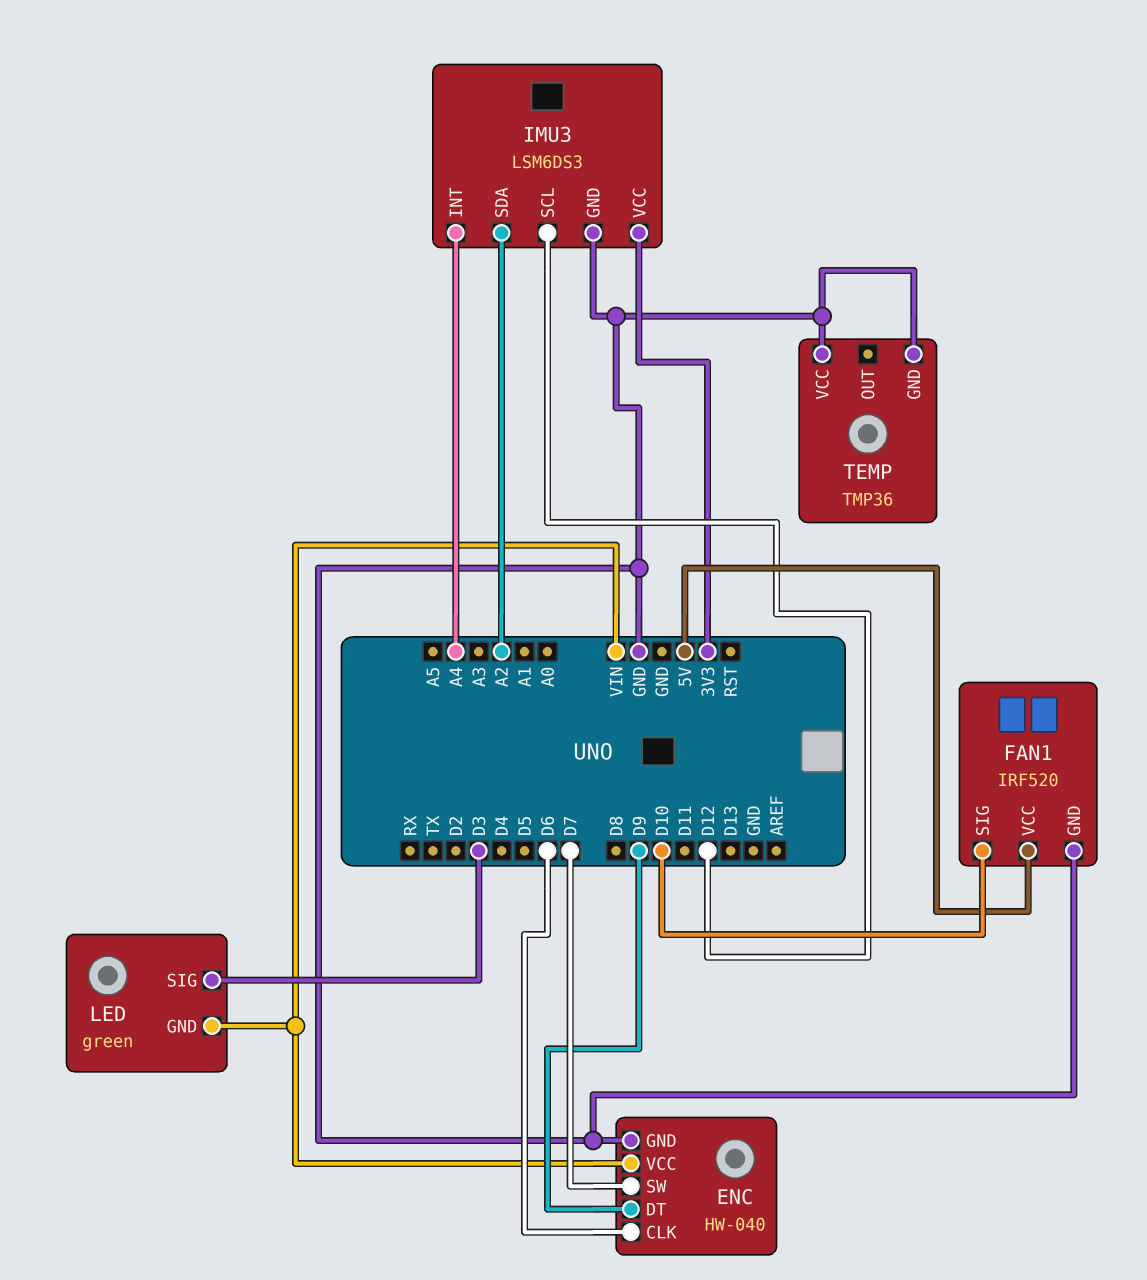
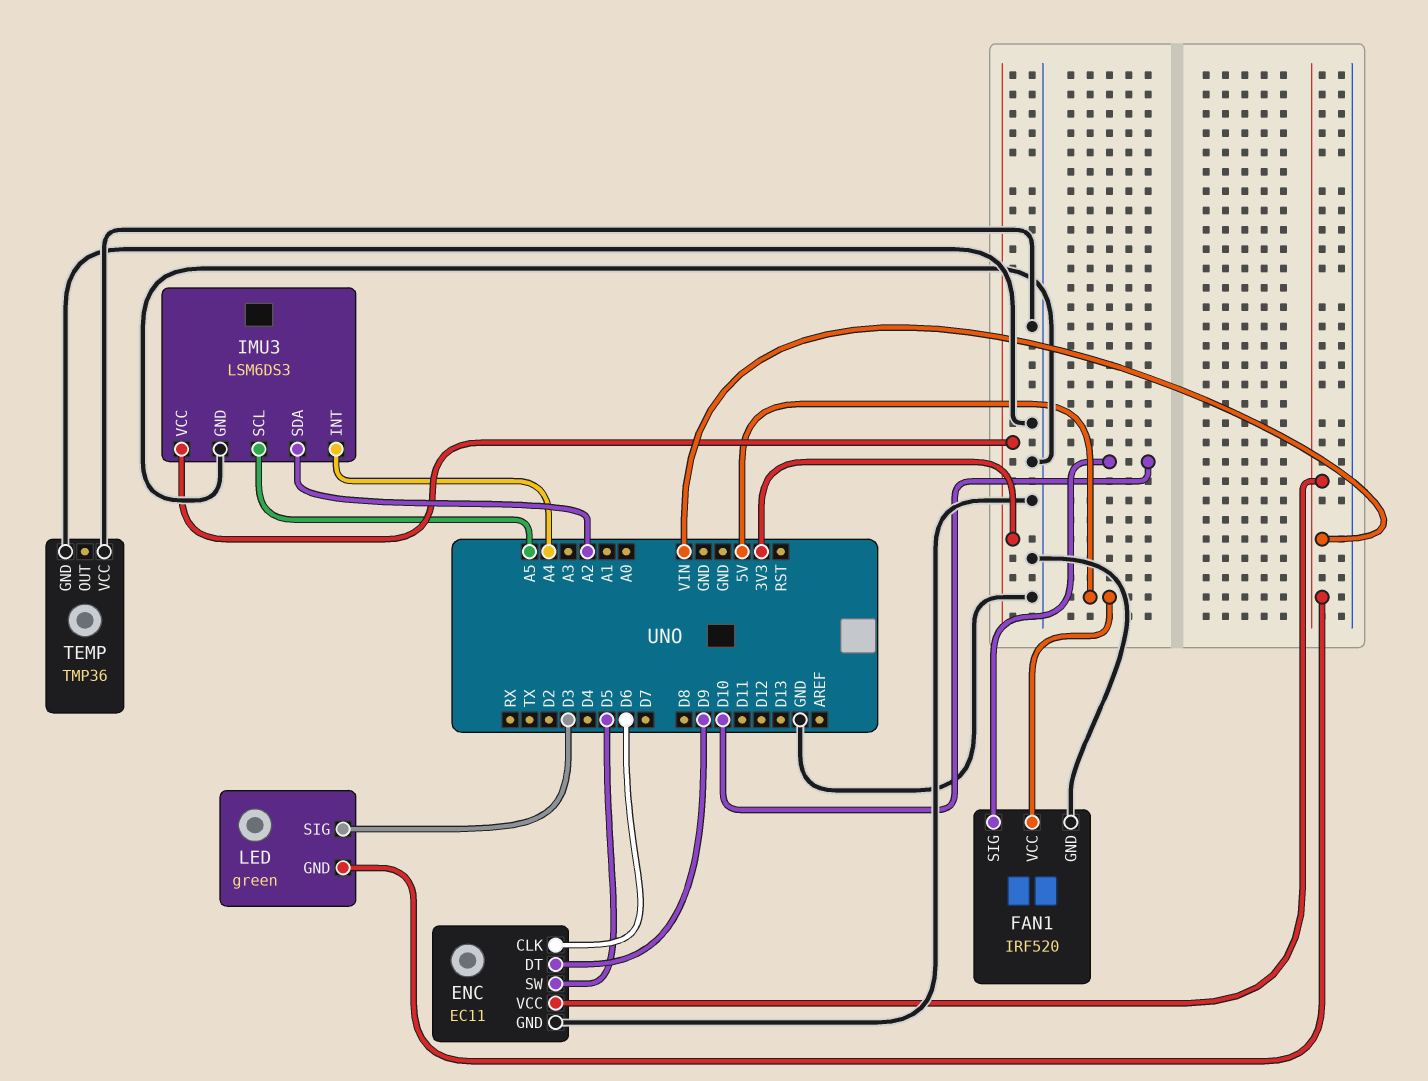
ENC: HW-040 -> EC11
ENC pin SW: D7 -> D5
IMU3 pin SCL: D12 -> A5

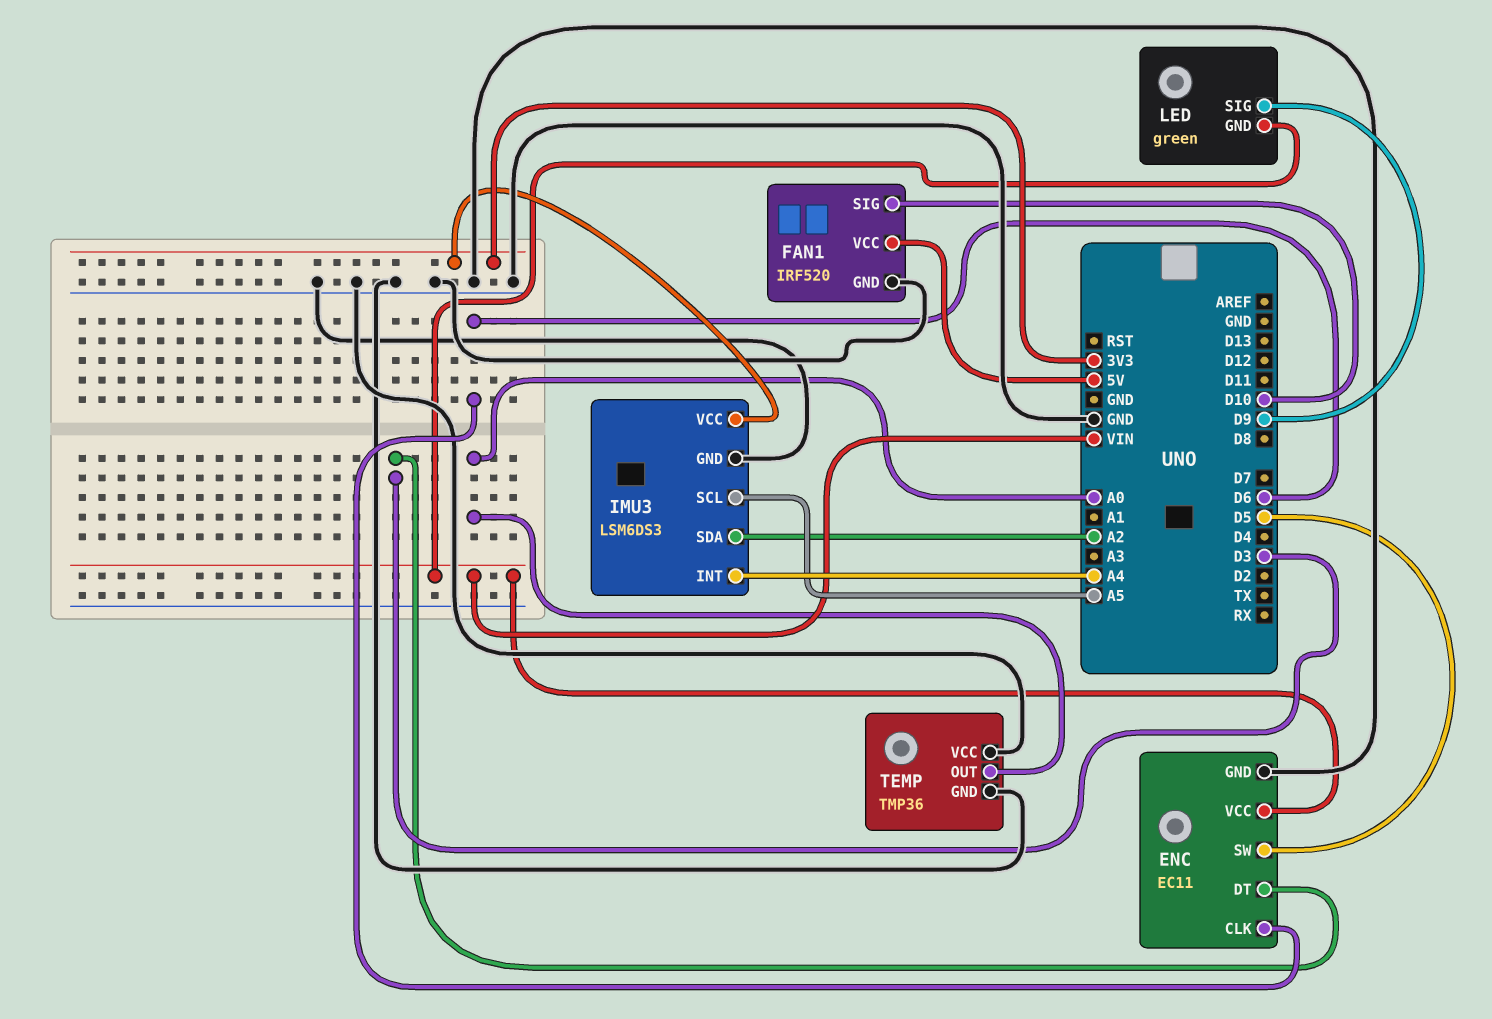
ENC pin DT: D9 -> D3
LED pin SIG: D3 -> D9
TEMP pin OUT: none -> A0

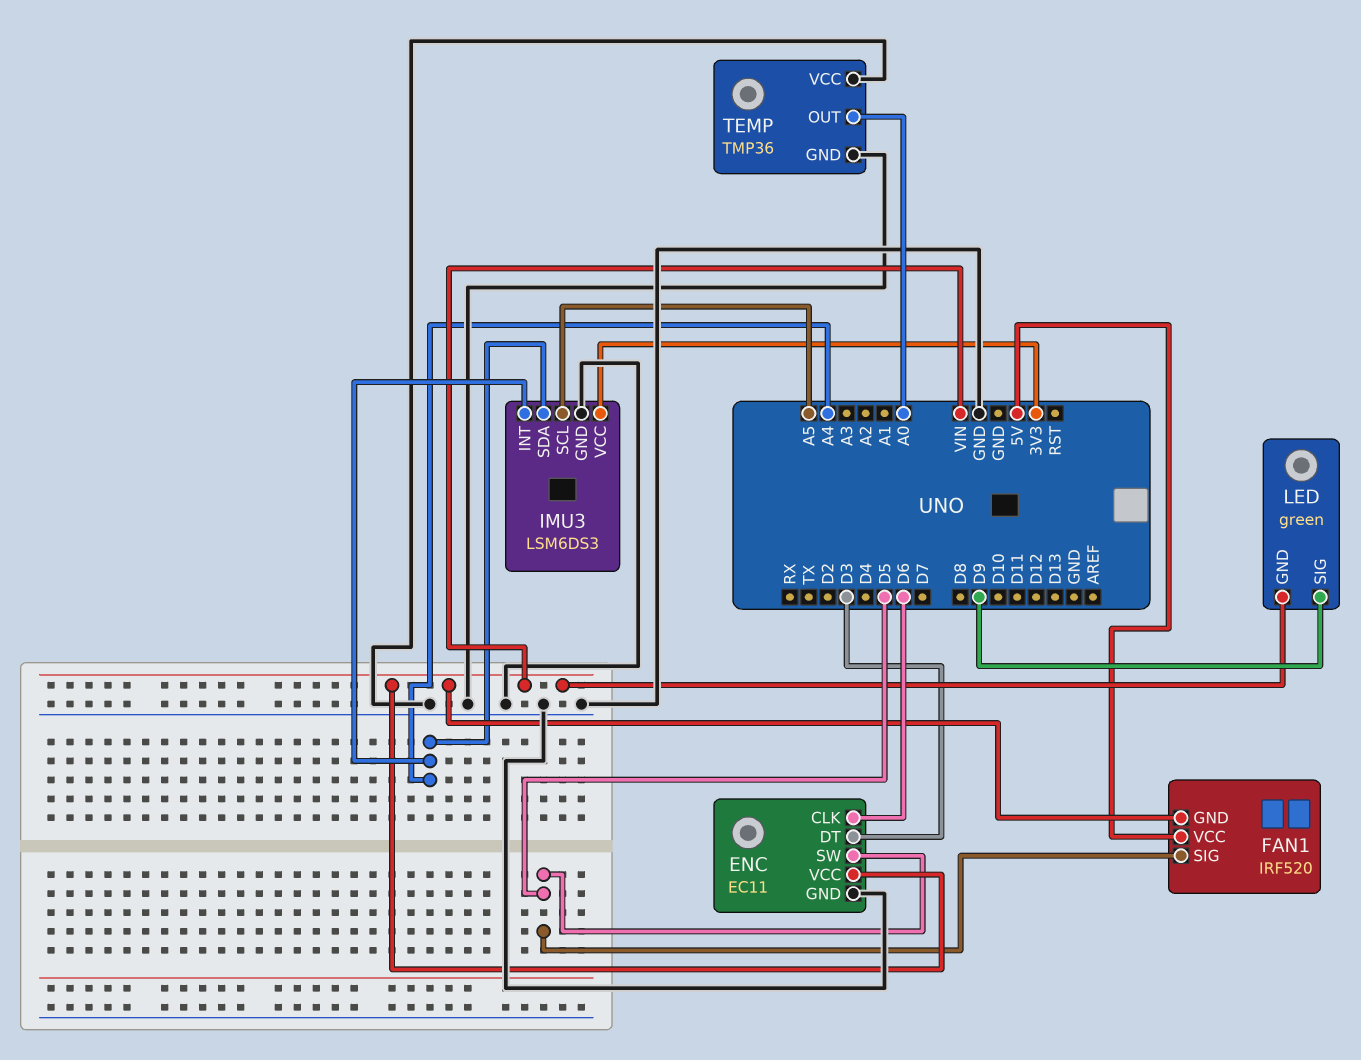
FAN1 pin GND: GND -> VIN
FAN1 pin SIG: D10 -> D5
IMU3 pin SDA: A2 -> A4

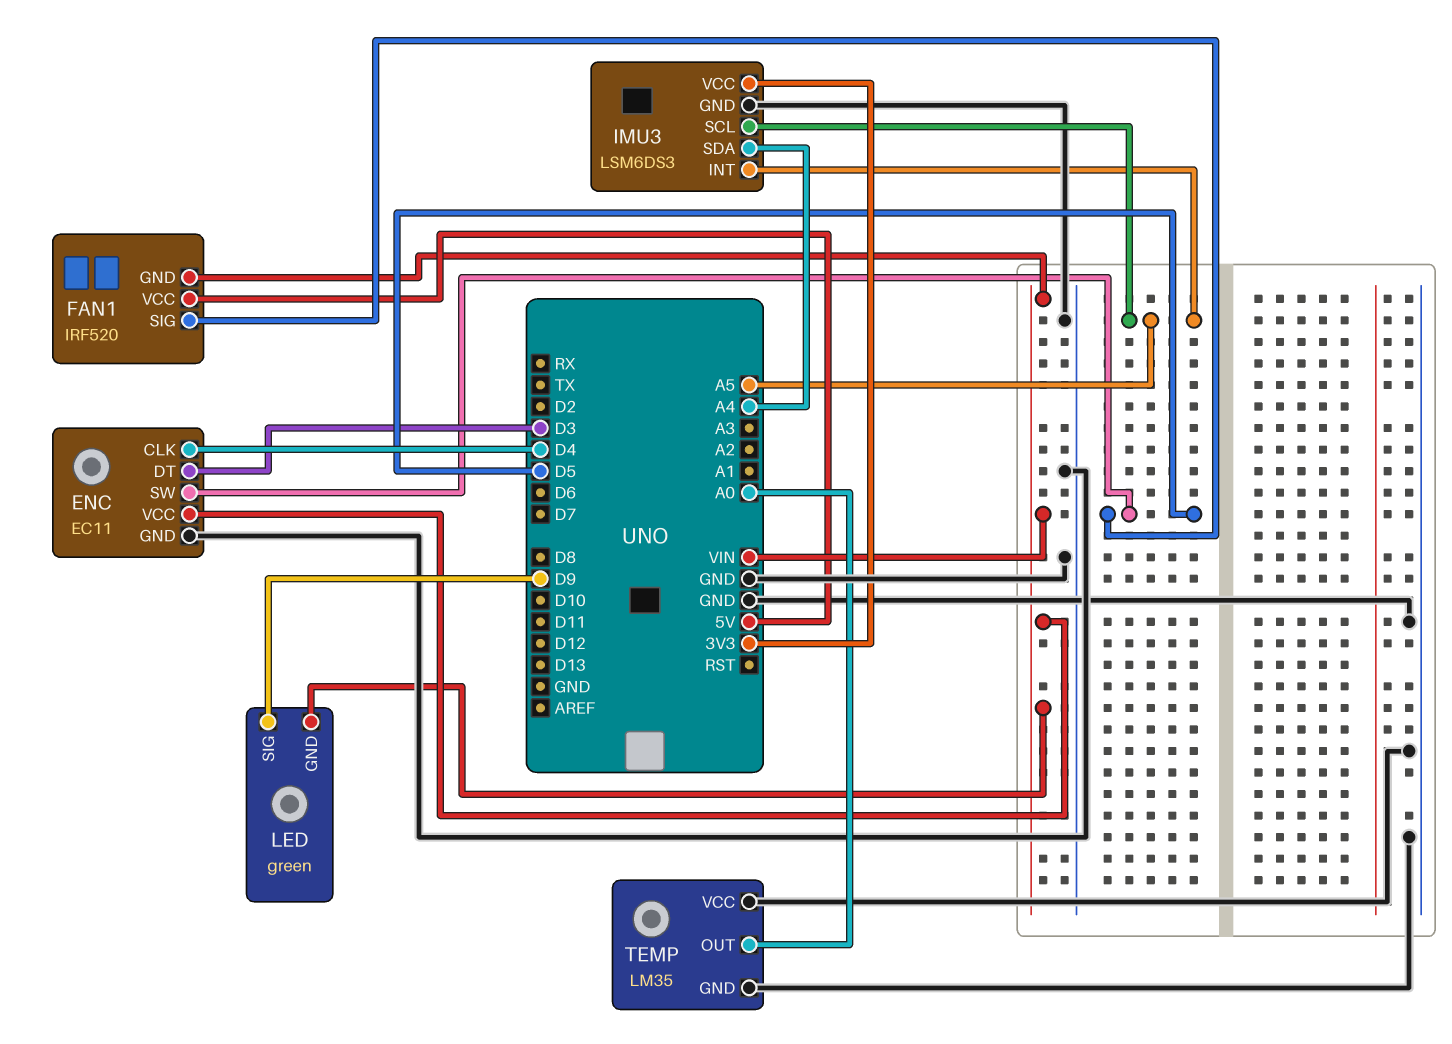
ENC pin CLK: D6 -> D4
IMU3 pin INT: A4 -> A5
TEMP: TMP36 -> LM35

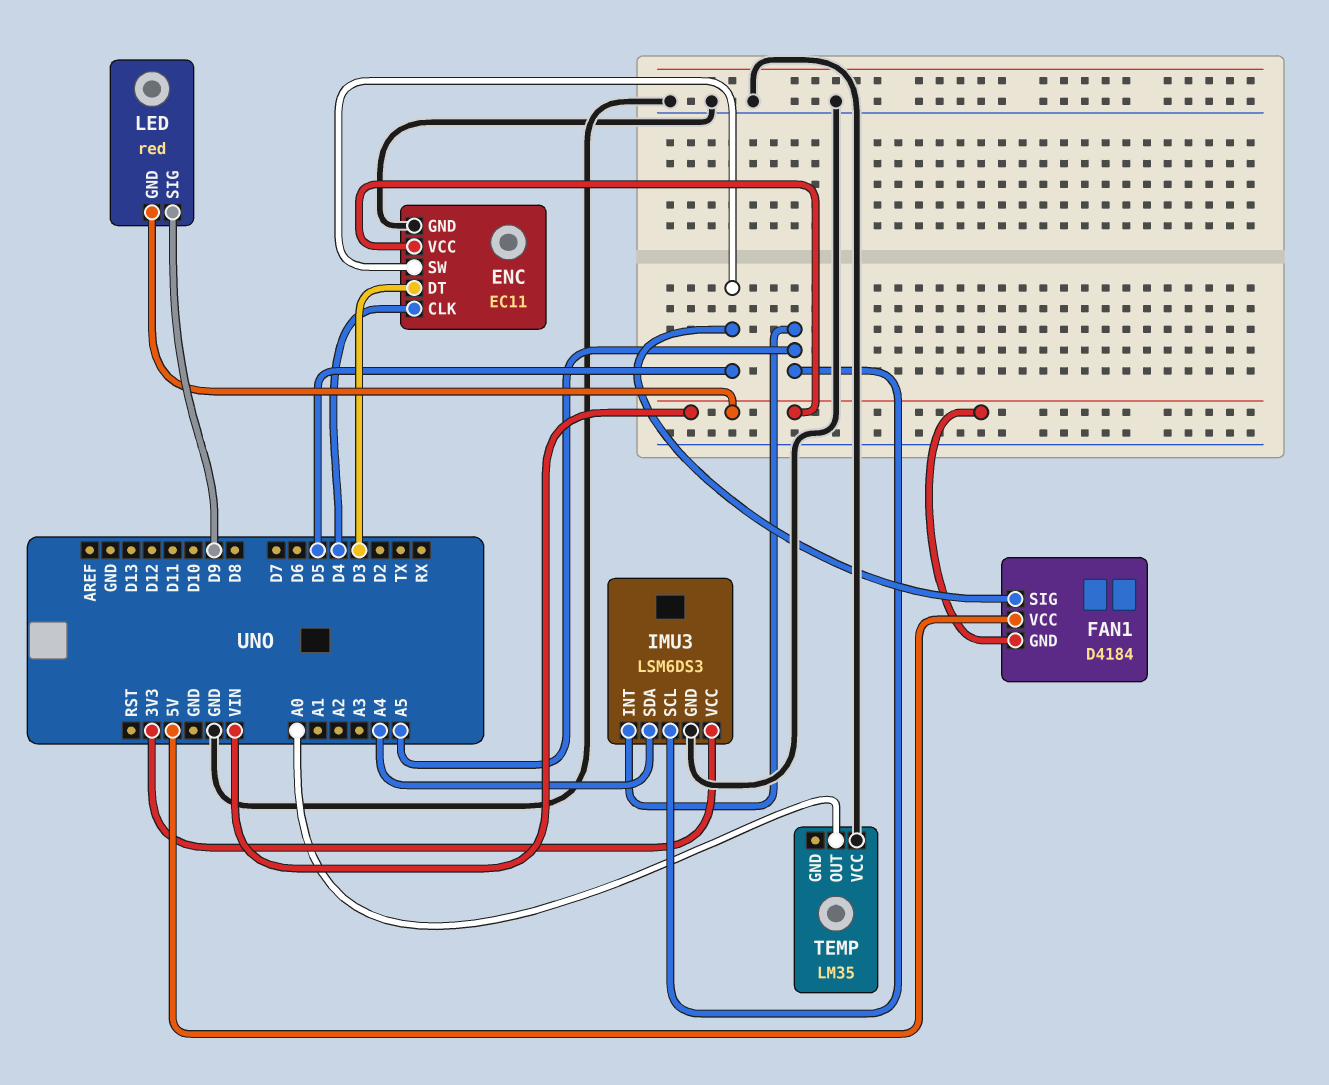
FAN1: IRF520 -> D4184
LED: green -> red
TEMP pin GND: GND -> none

